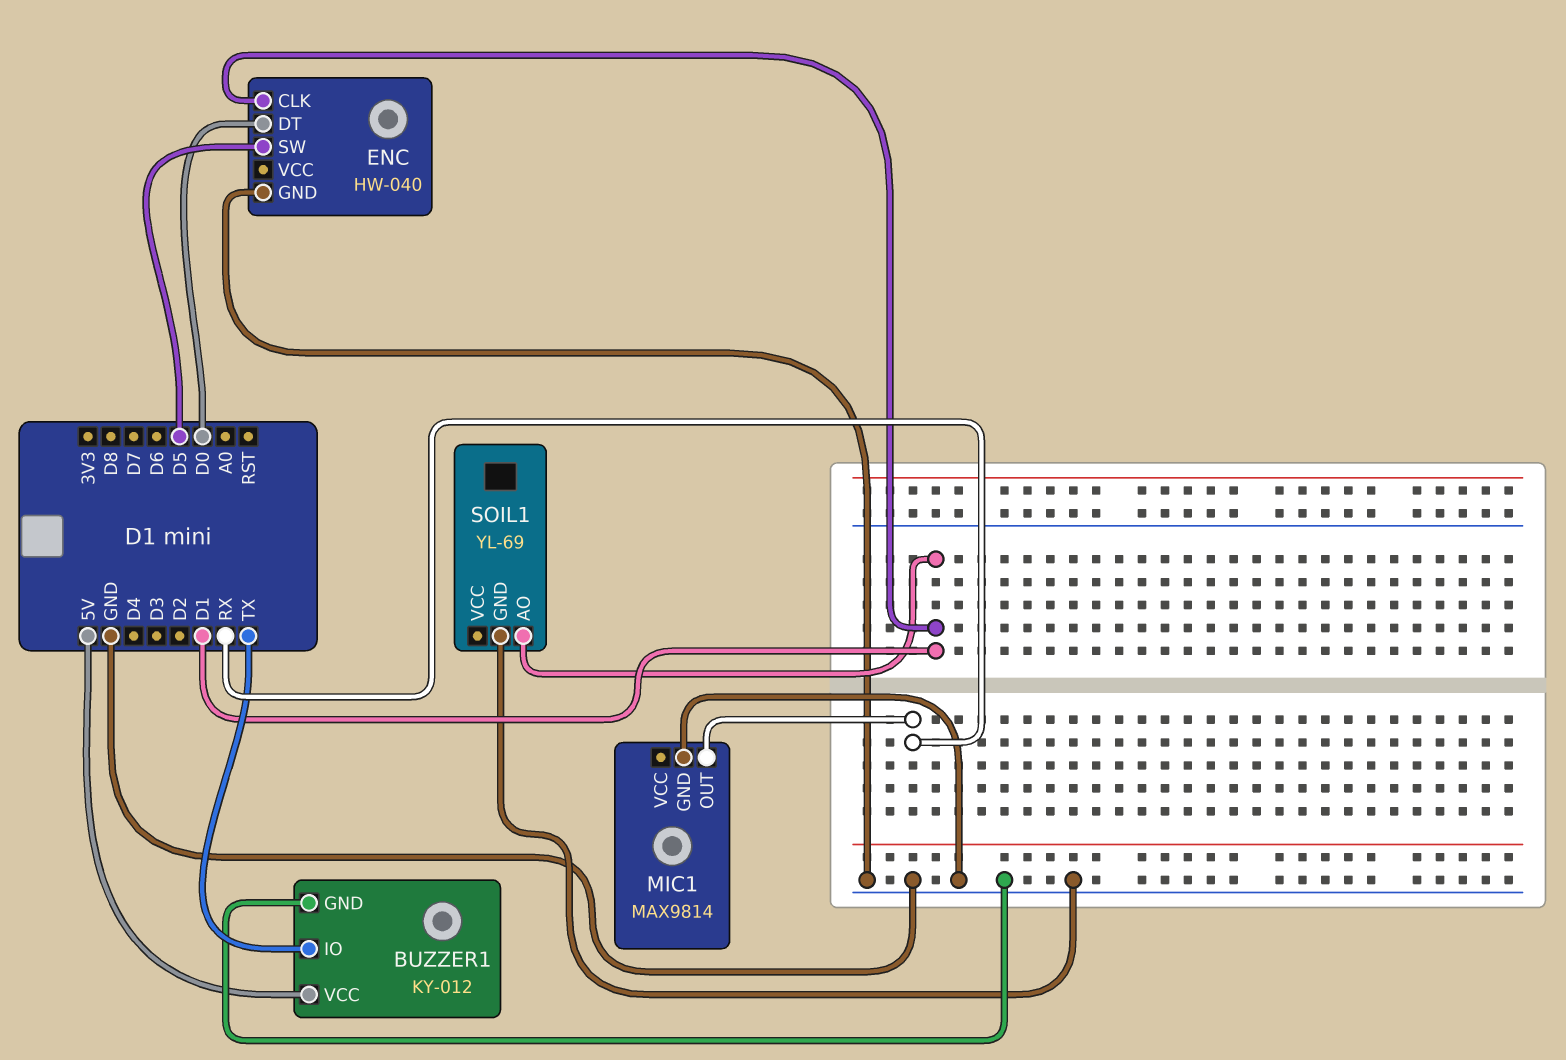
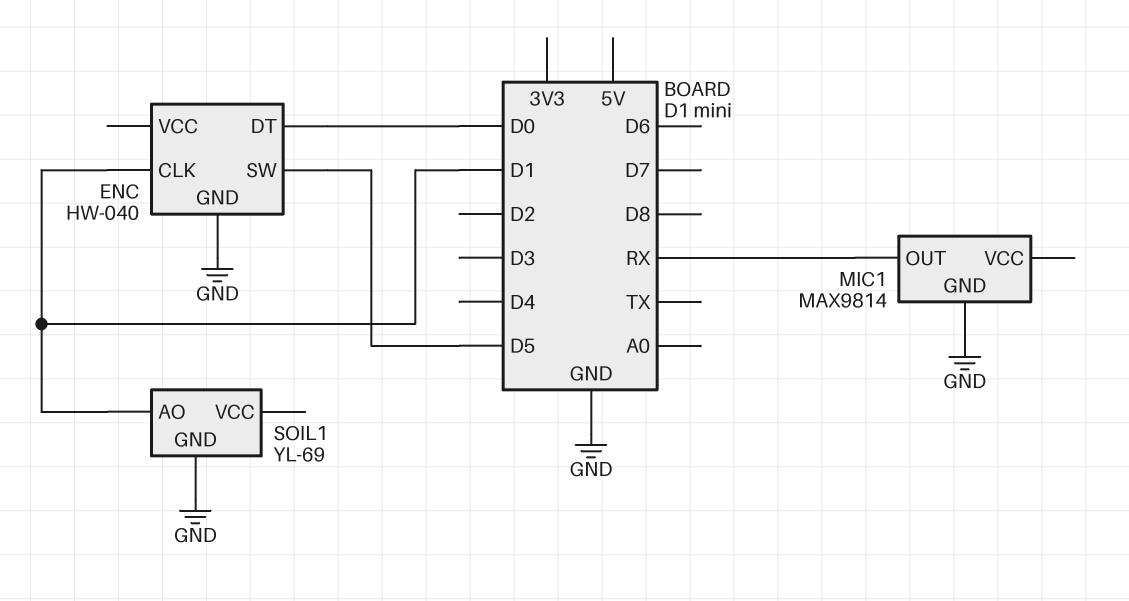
BUZZER1: KY-012 -> none
BUZZER1 pin GND: GND -> none
BUZZER1 pin IO: TX -> none
BUZZER1 pin VCC: 5V -> none

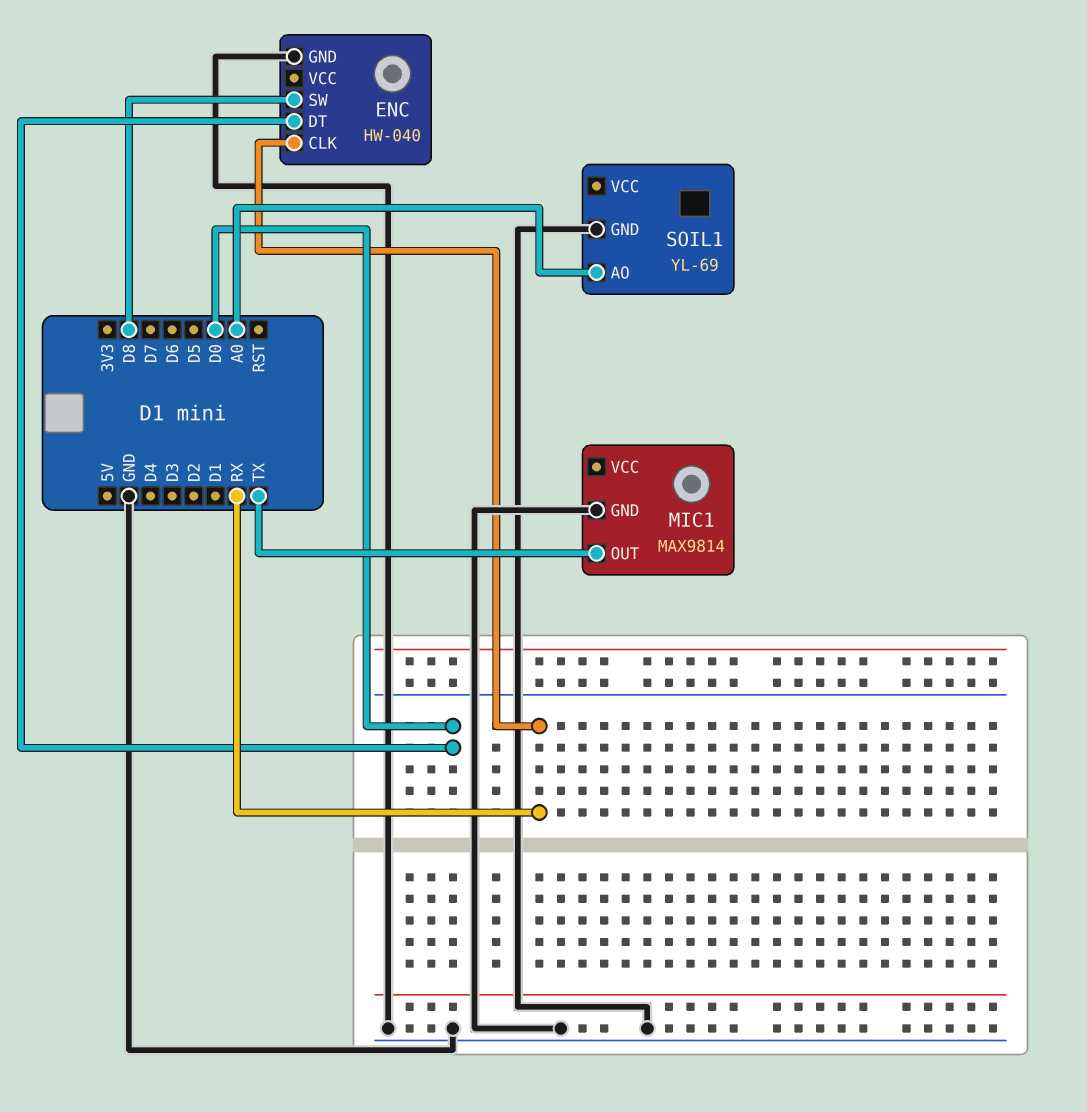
ENC pin CLK: D1 -> RX
ENC pin SW: D5 -> D8
MIC1 pin OUT: RX -> TX
SOIL1 pin AO: D1 -> A0

